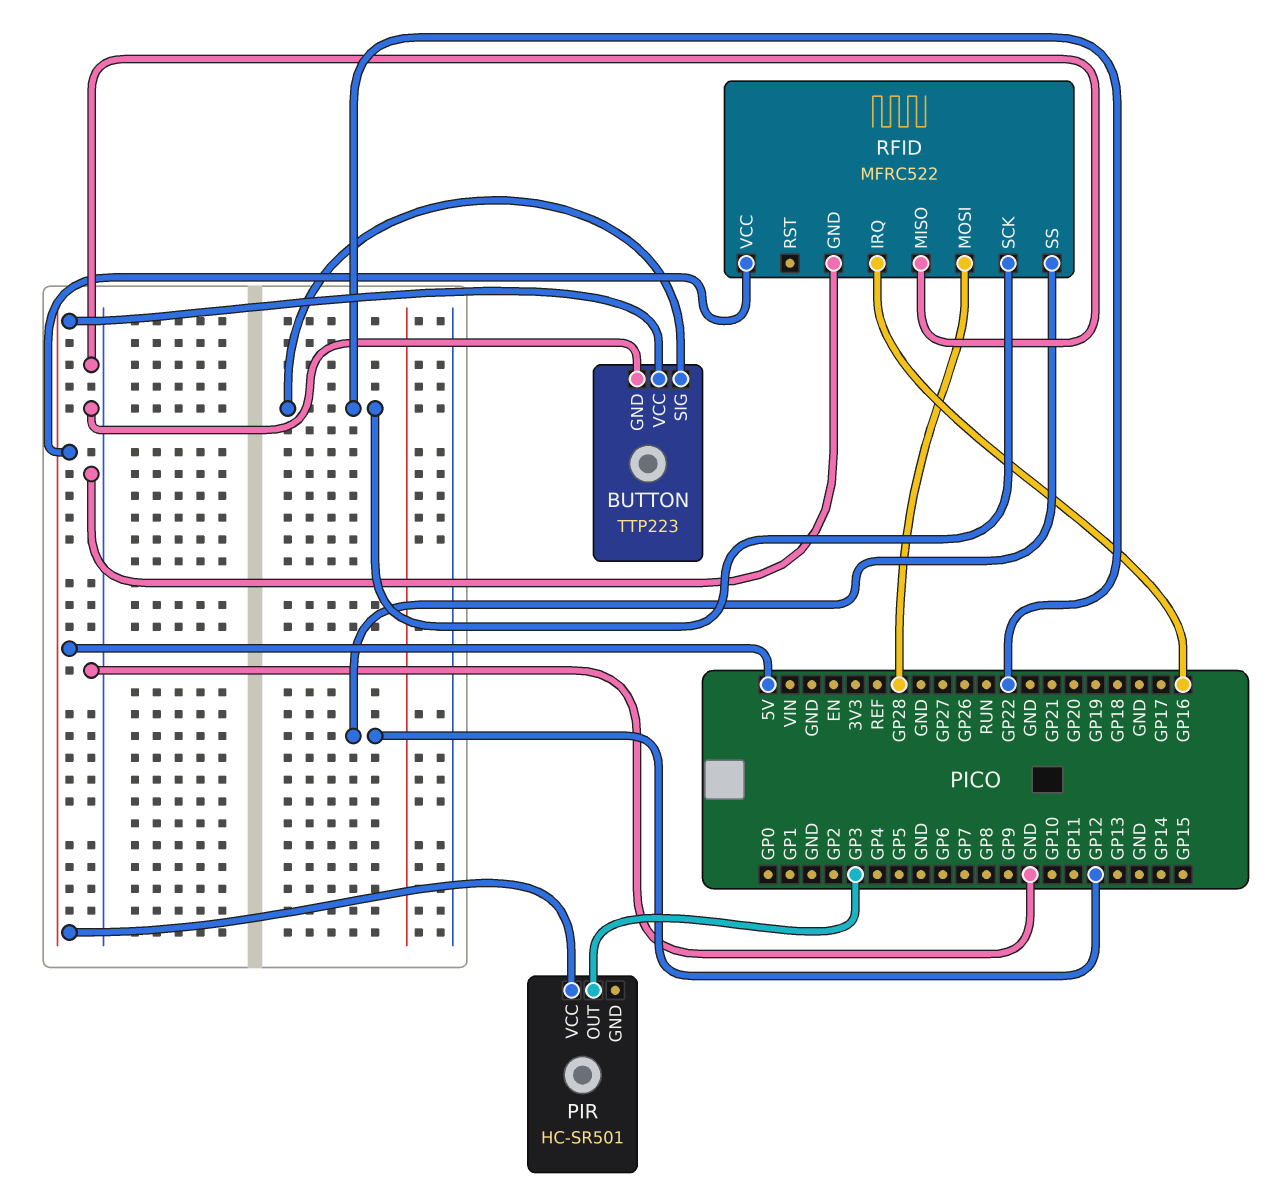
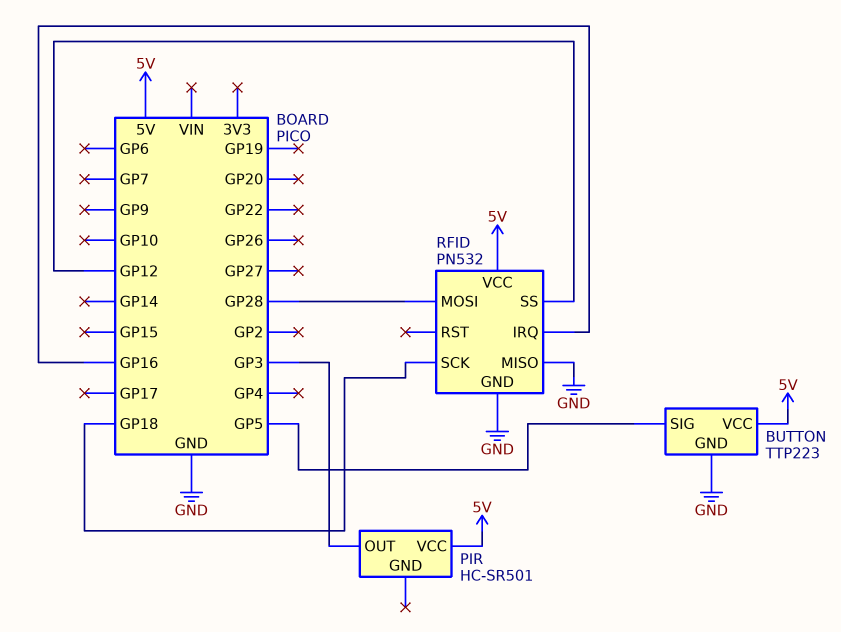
BUTTON pin SIG: GP22 -> GP5
RFID: MFRC522 -> PN532
RFID pin SCK: GP22 -> GP18

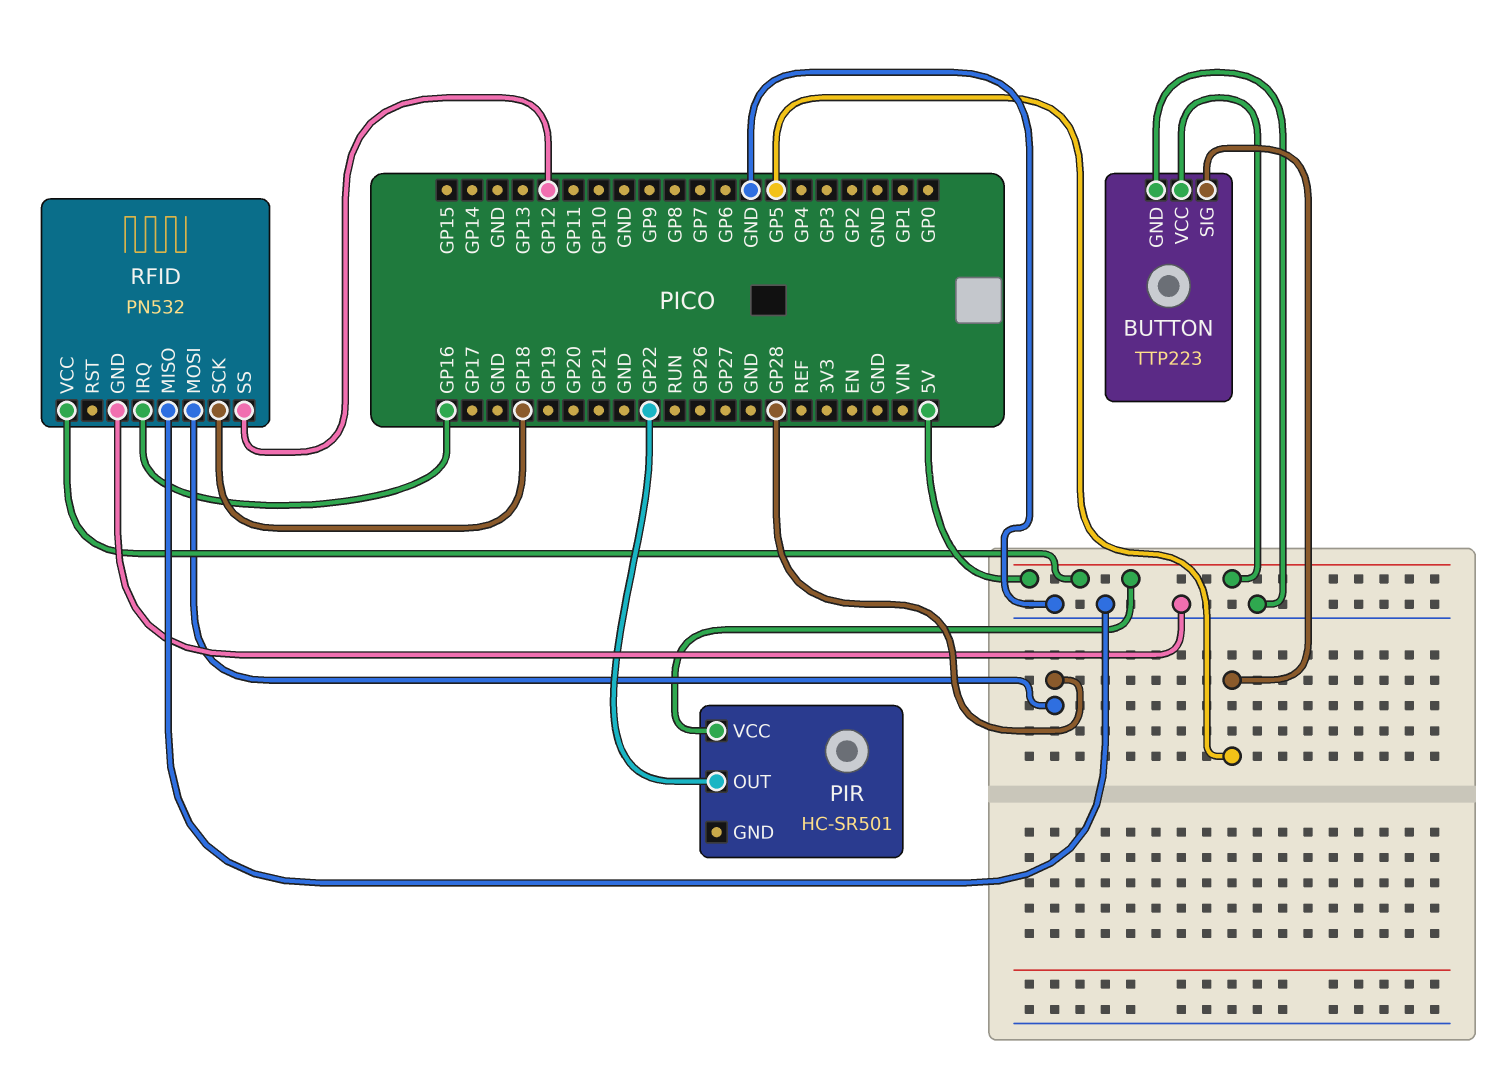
PIR pin OUT: GP3 -> GP22

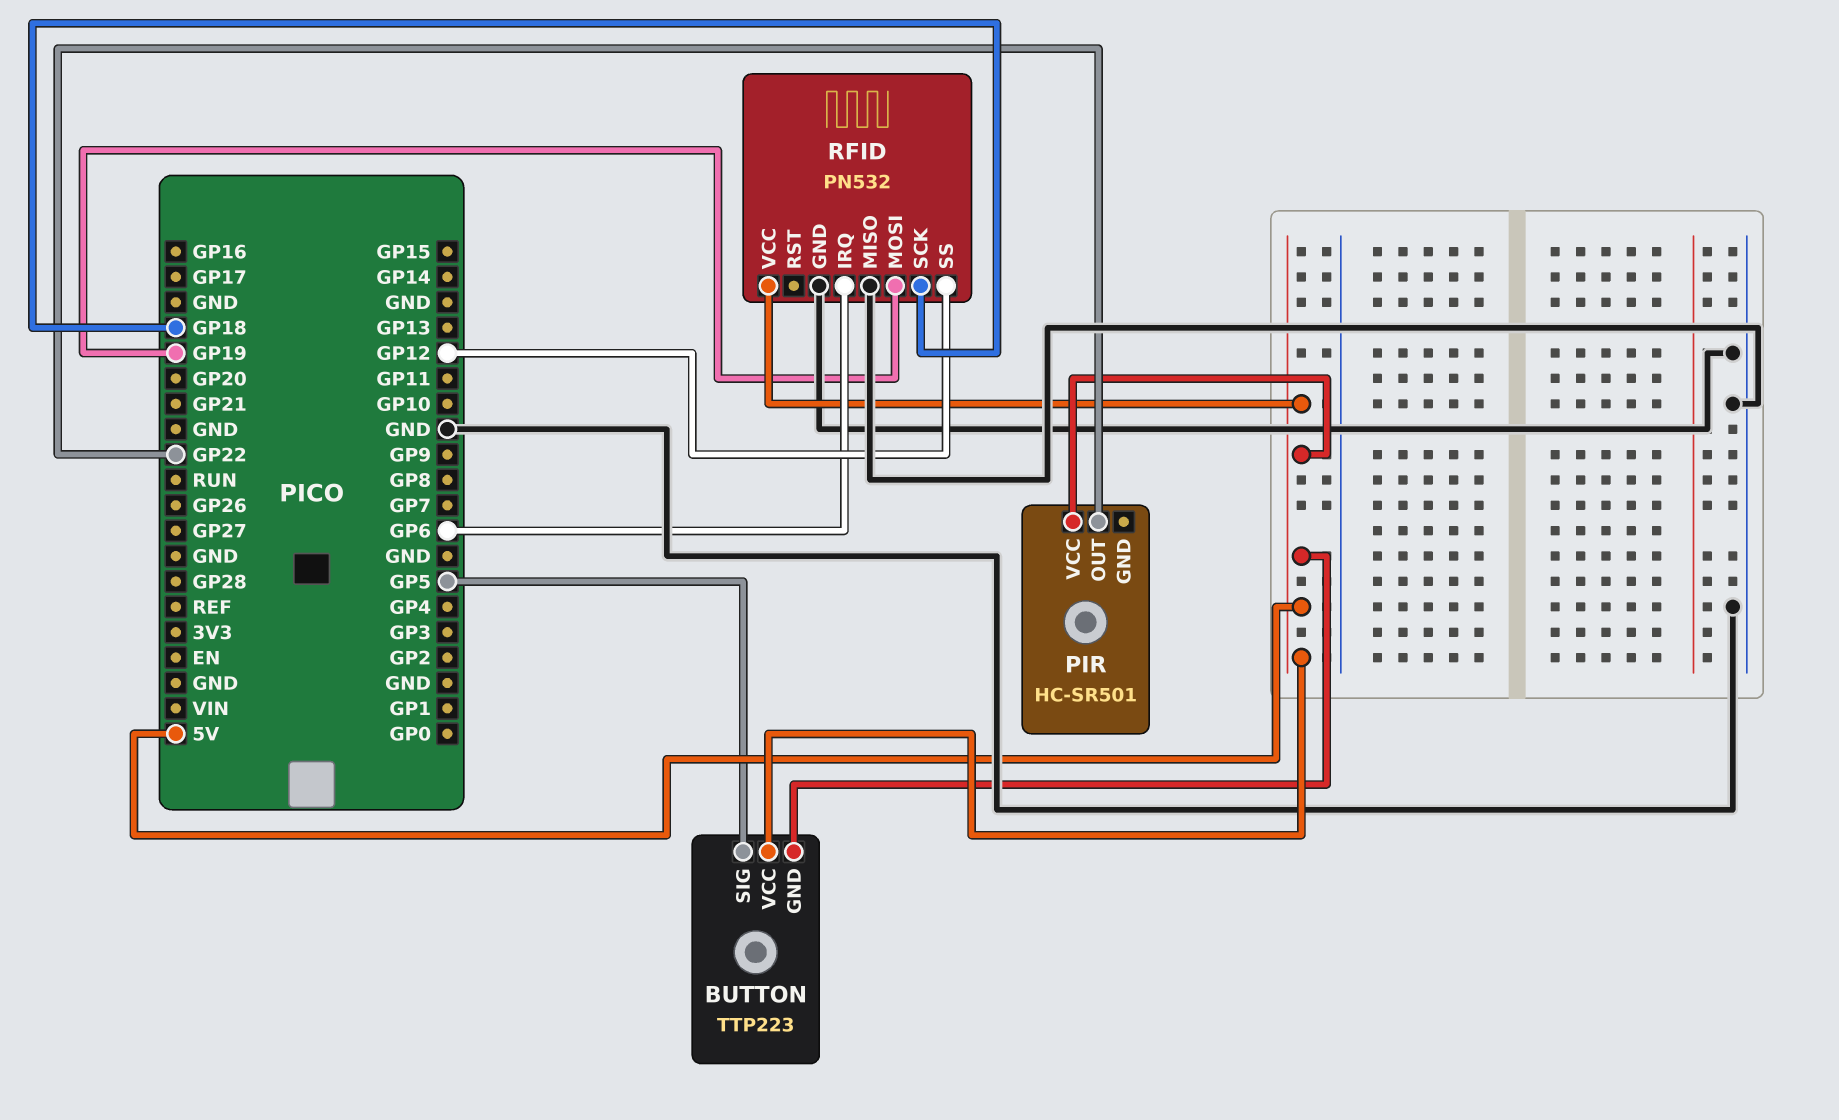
BUTTON pin GND: GND -> 5V
RFID pin IRQ: GP16 -> GP6
RFID pin MOSI: GP28 -> GP19

